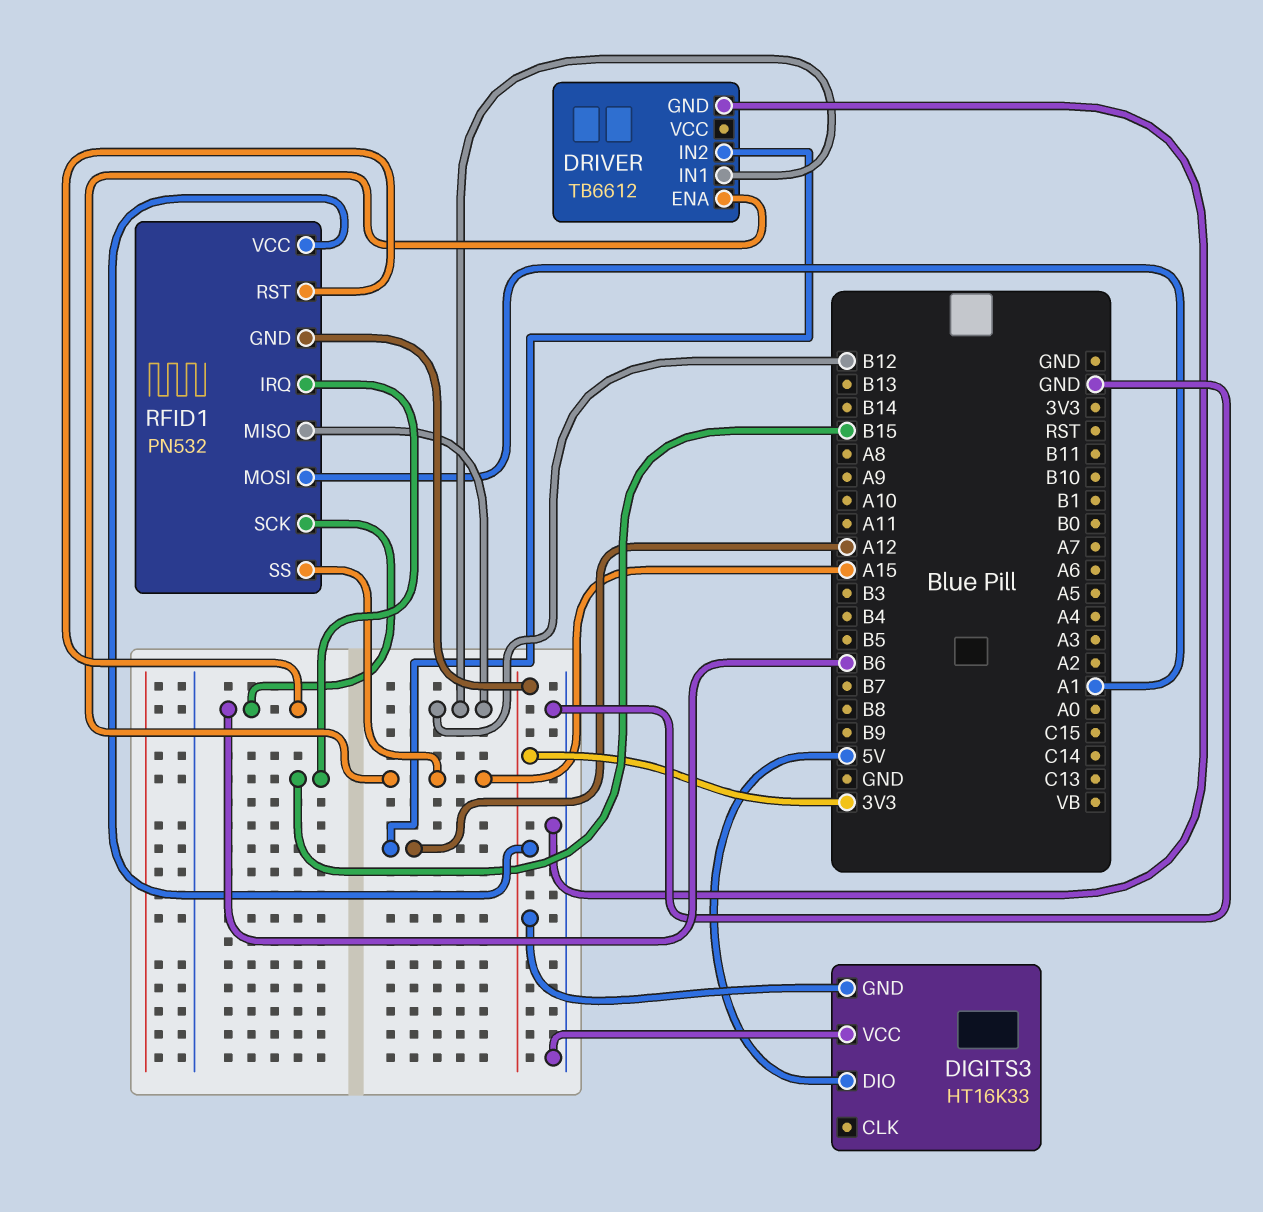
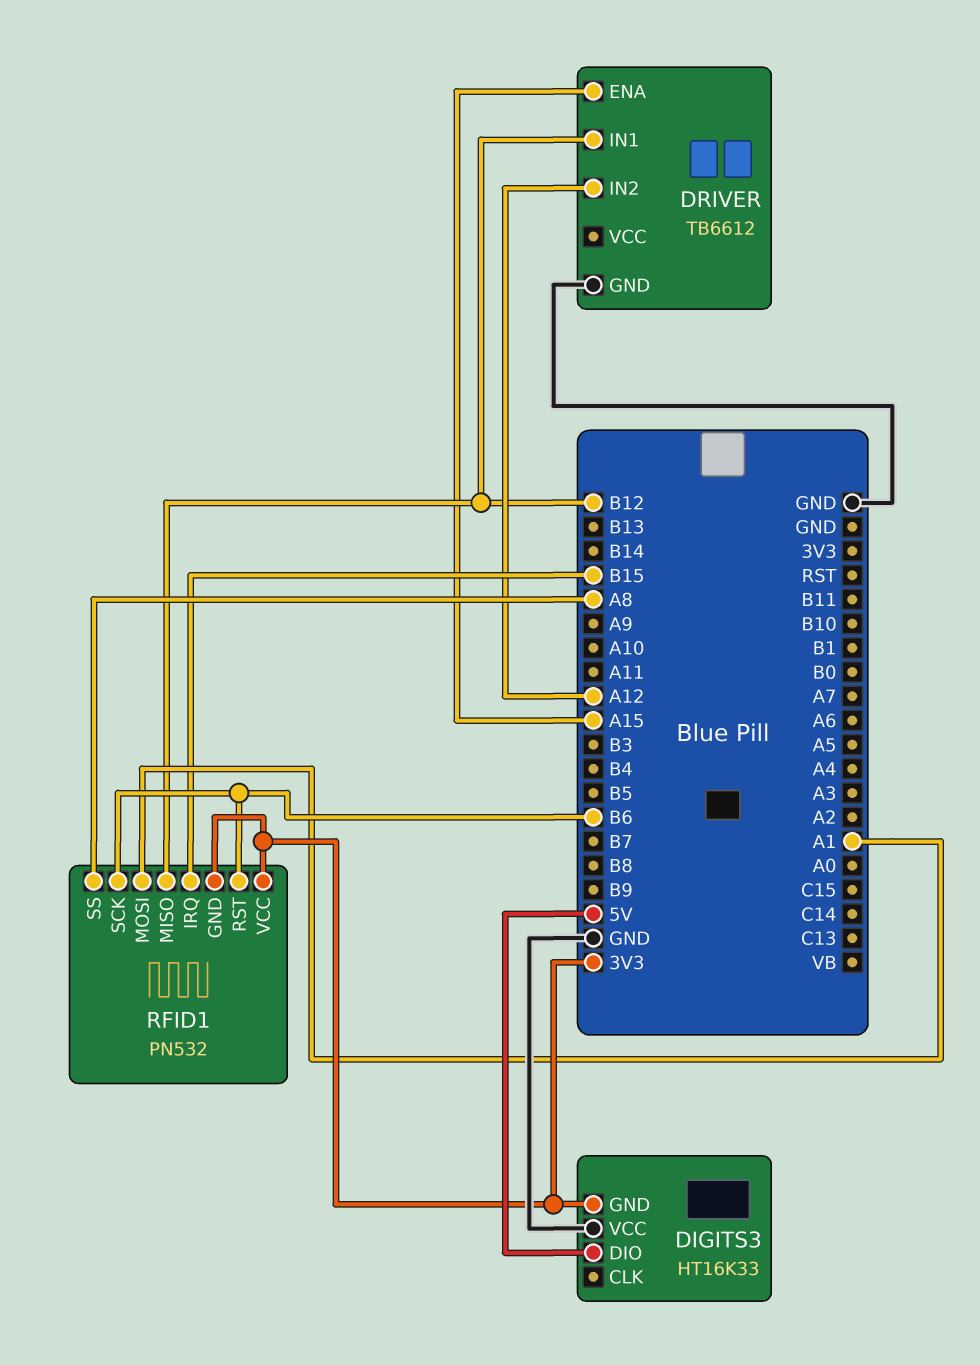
RFID1 pin SS: A15 -> A8

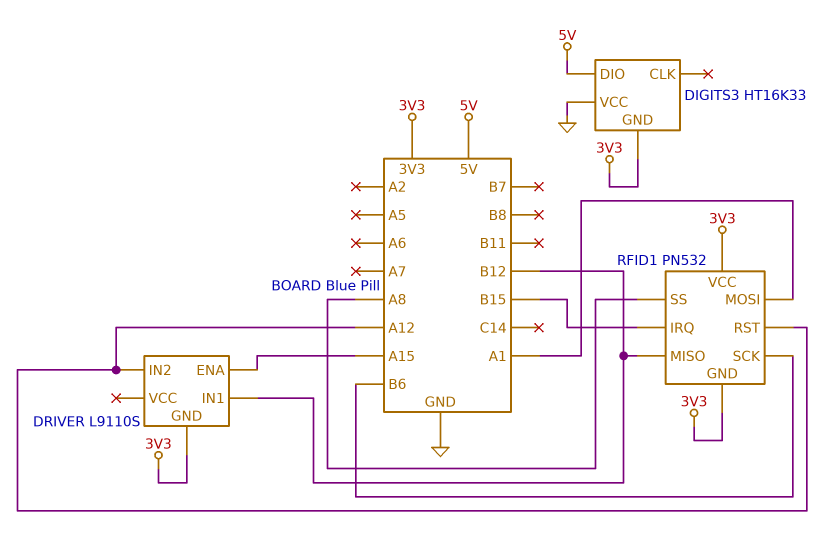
DRIVER: TB6612 -> L9110S
DRIVER pin GND: GND -> 3V3
RFID1 pin RST: B6 -> A12

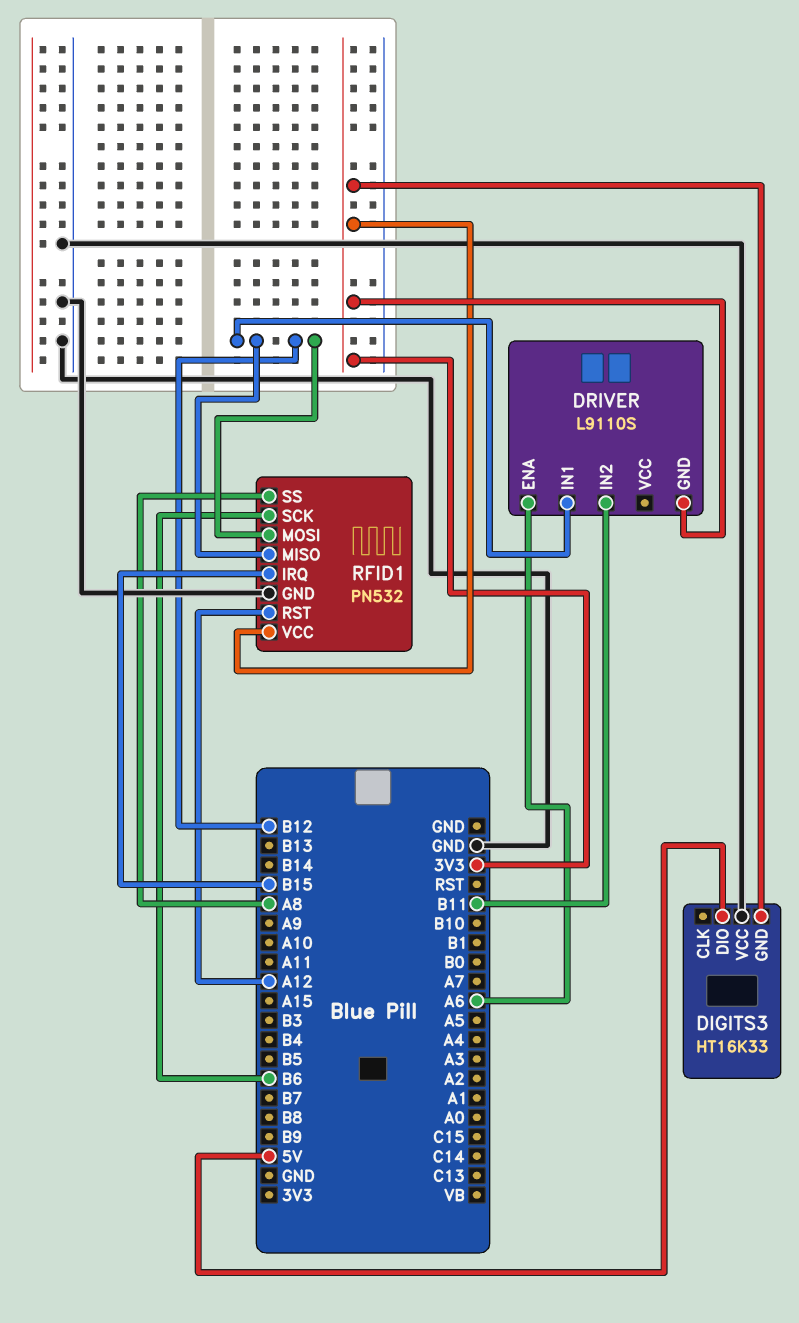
DRIVER pin ENA: A15 -> A6
DRIVER pin IN2: A12 -> B11
RFID1 pin GND: 3V3 -> GND
RFID1 pin MOSI: A1 -> B12

